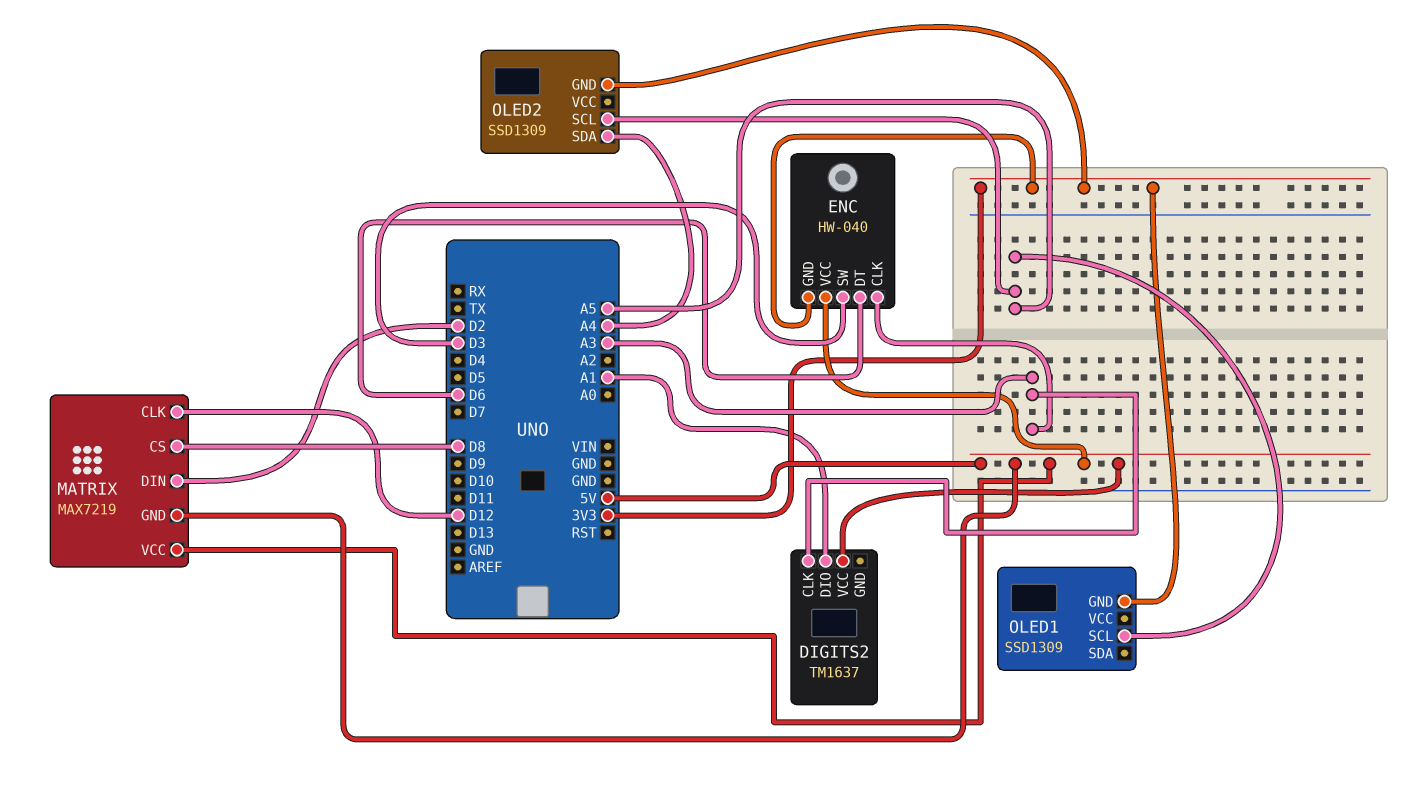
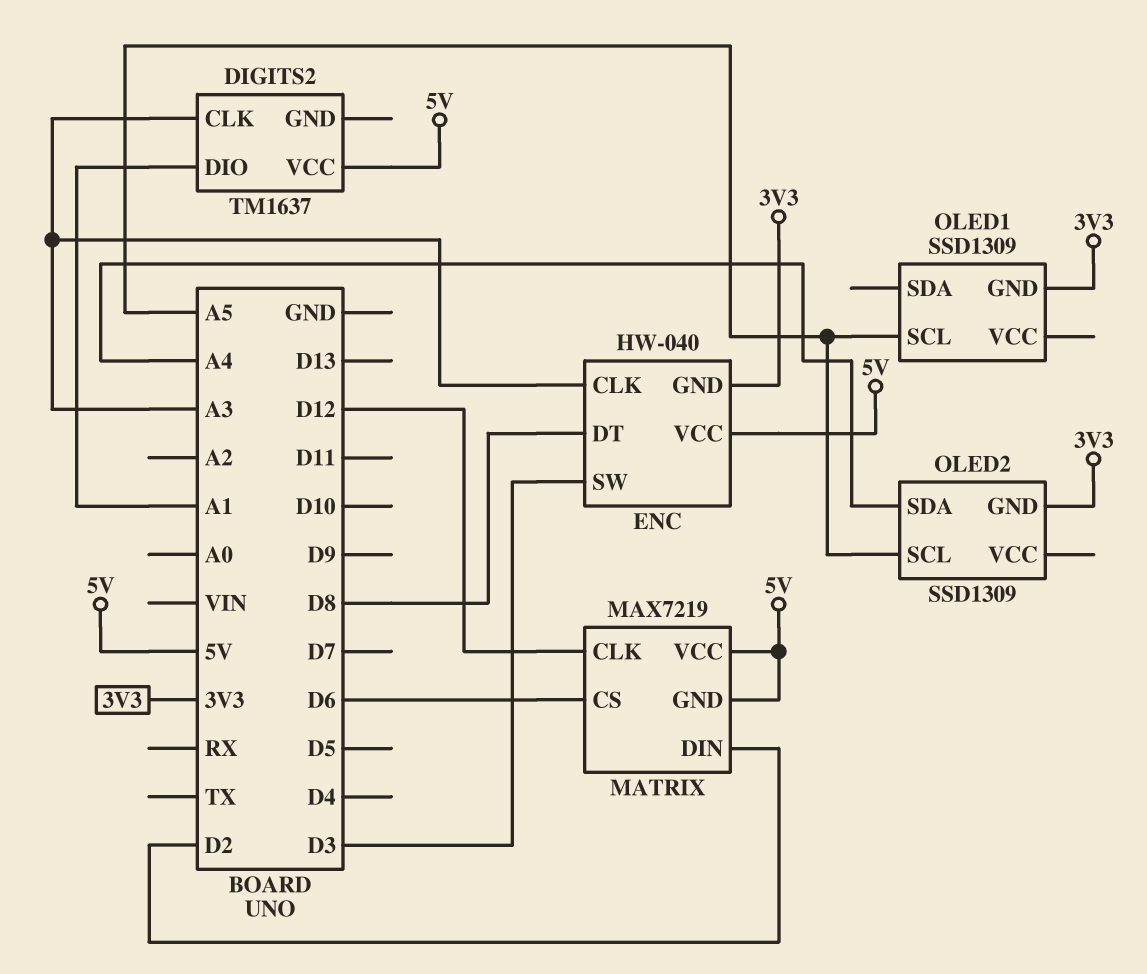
ENC pin DT: D6 -> D8
MATRIX pin CS: D8 -> D6

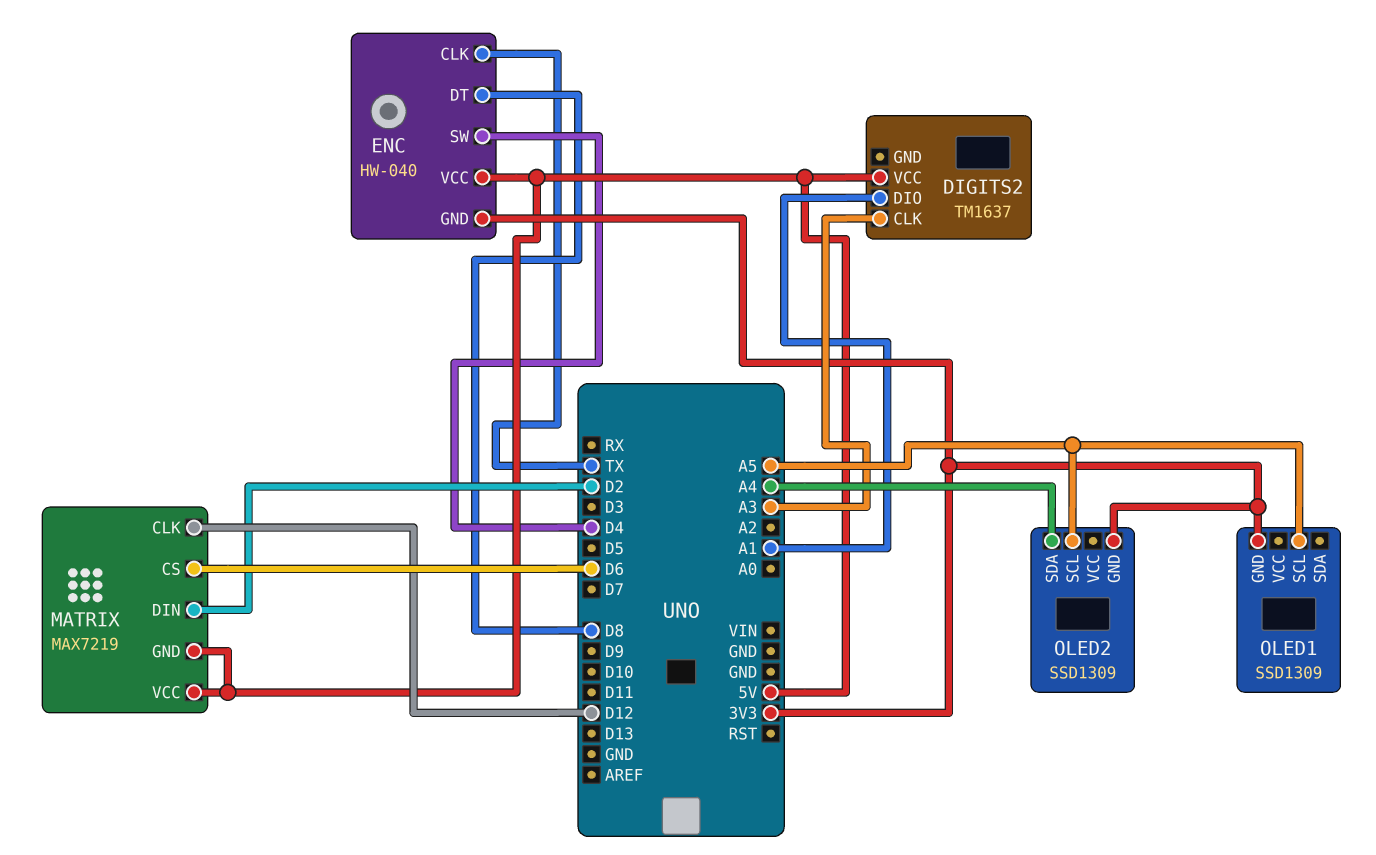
ENC pin CLK: A3 -> TX
ENC pin SW: D3 -> D4

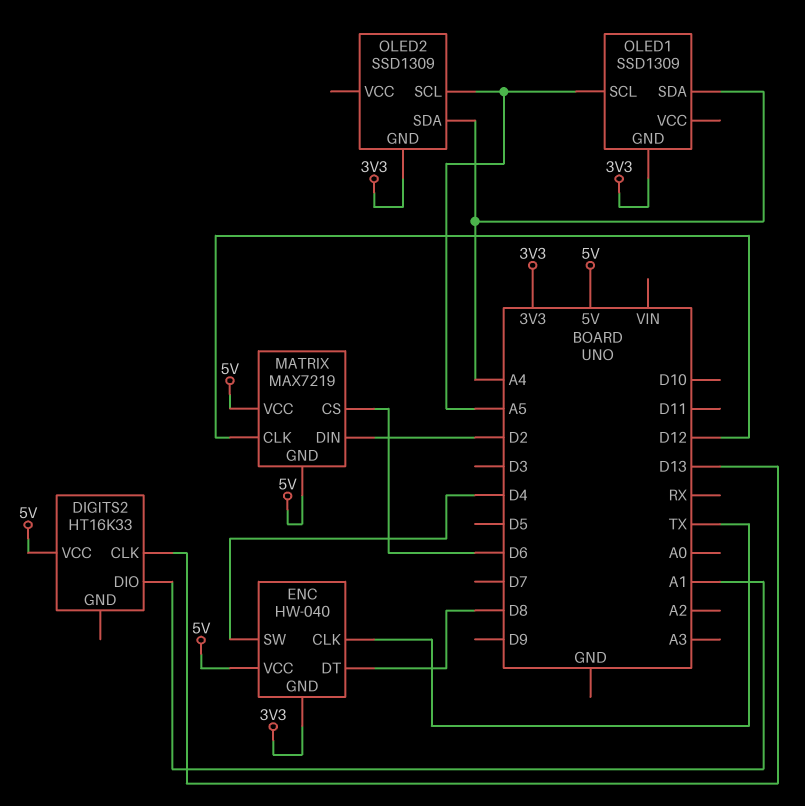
DIGITS2: TM1637 -> HT16K33
DIGITS2 pin CLK: A3 -> D13
OLED1 pin SDA: none -> A4

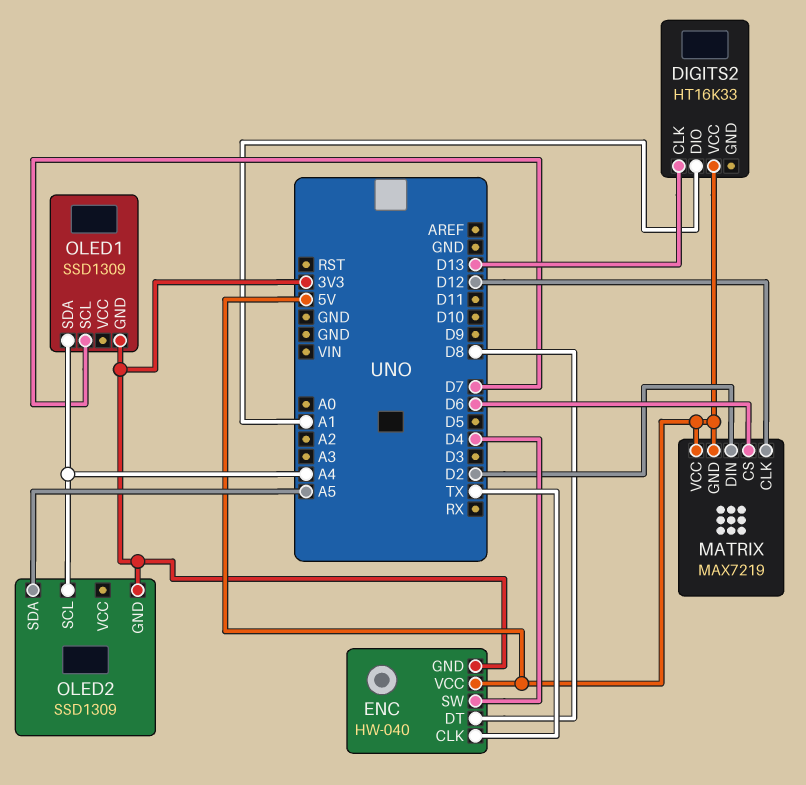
OLED1 pin SCL: A5 -> D7
OLED2 pin SCL: A5 -> A4
OLED2 pin SDA: A4 -> A5

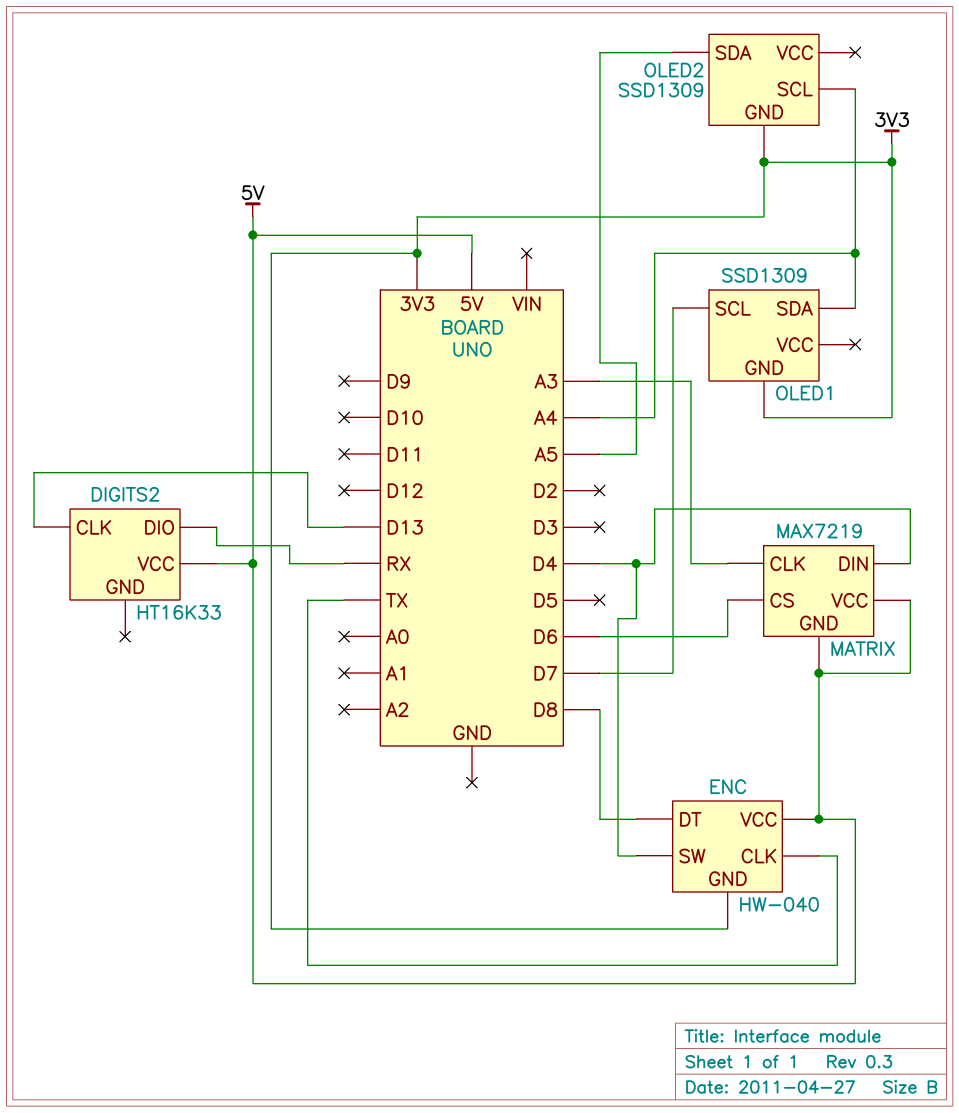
DIGITS2 pin DIO: A1 -> RX
MATRIX pin CLK: D12 -> A3
MATRIX pin DIN: D2 -> D4

